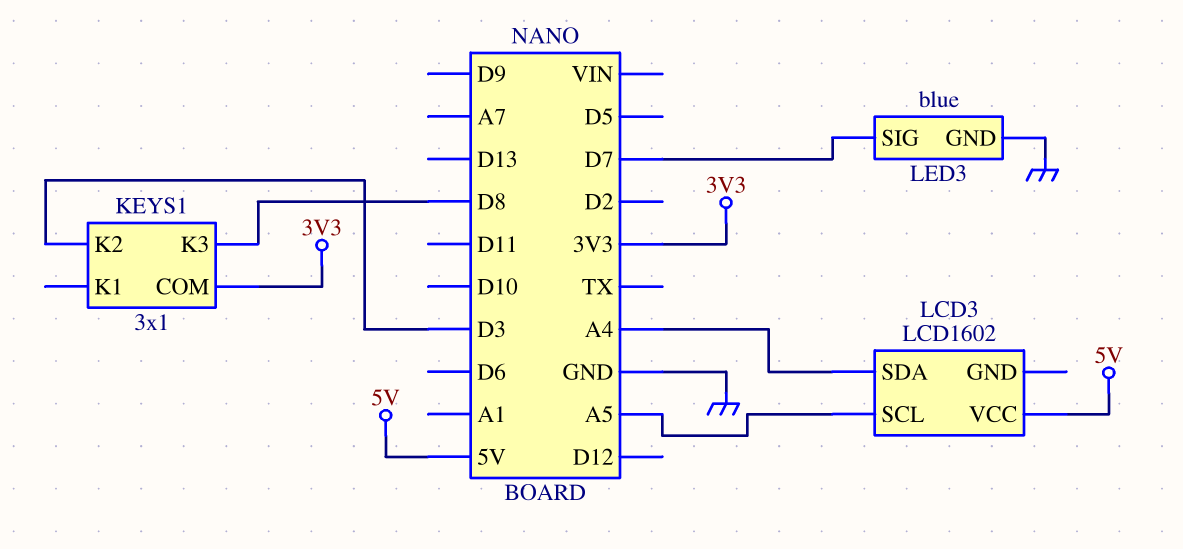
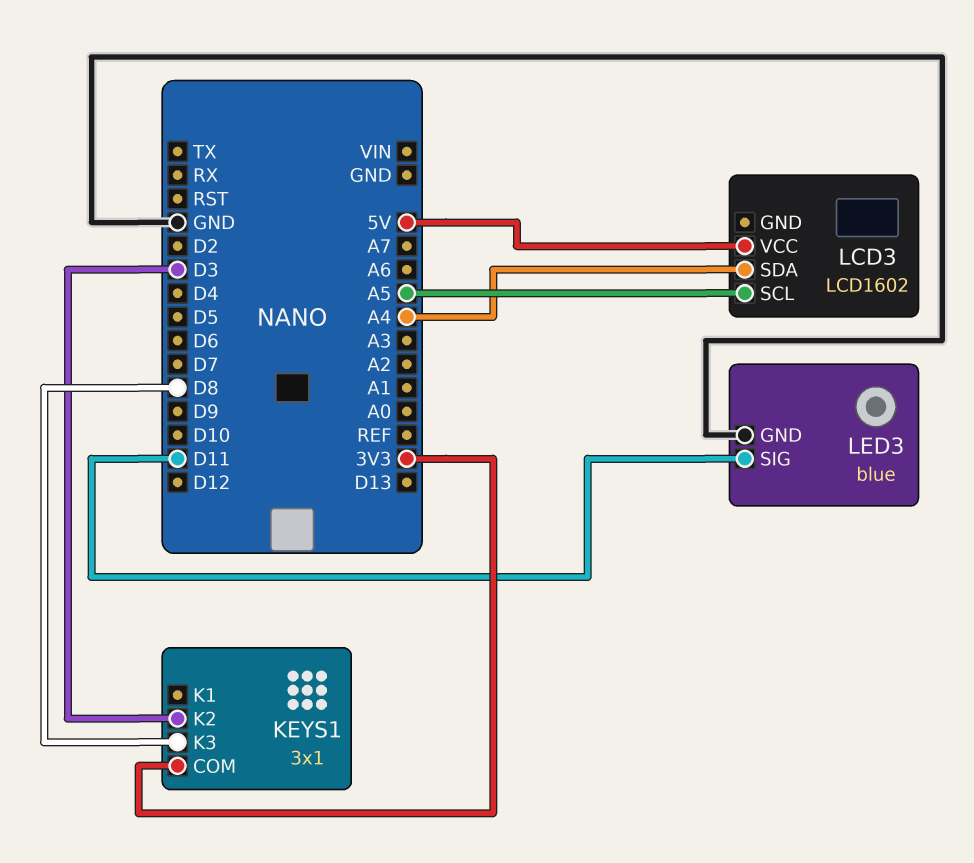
LED3 pin SIG: D7 -> D11

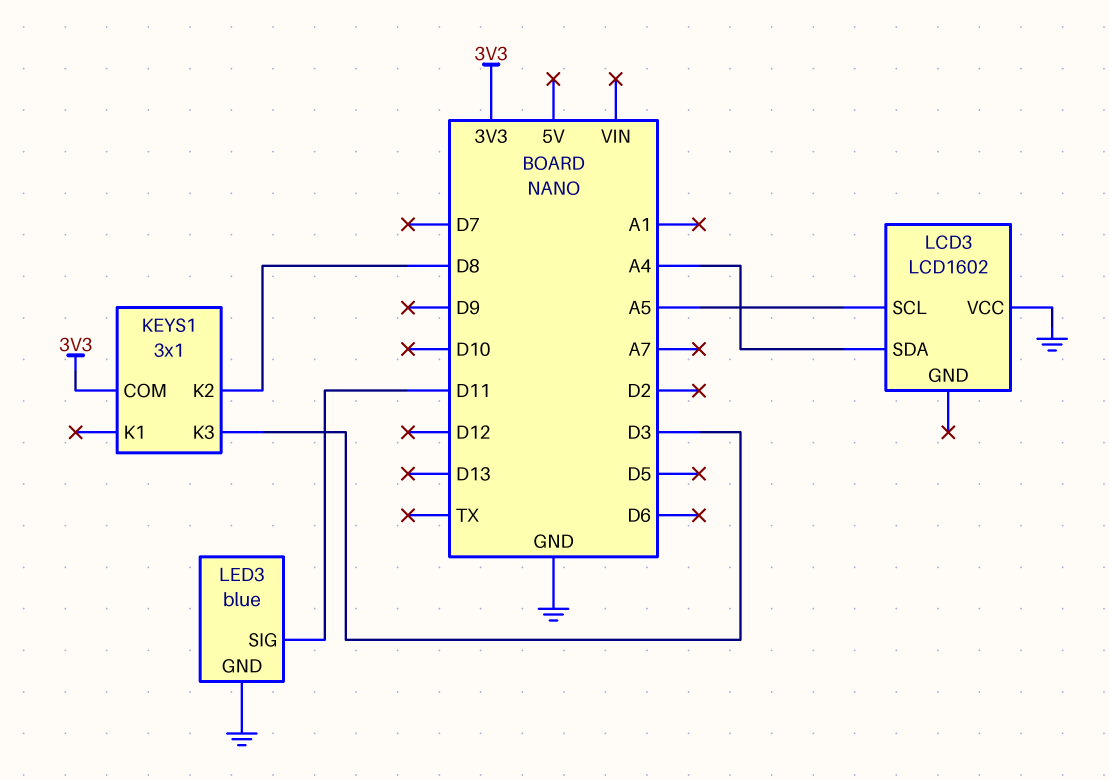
KEYS1 pin K2: D3 -> D8
KEYS1 pin K3: D8 -> D3
LCD3 pin VCC: 5V -> GND

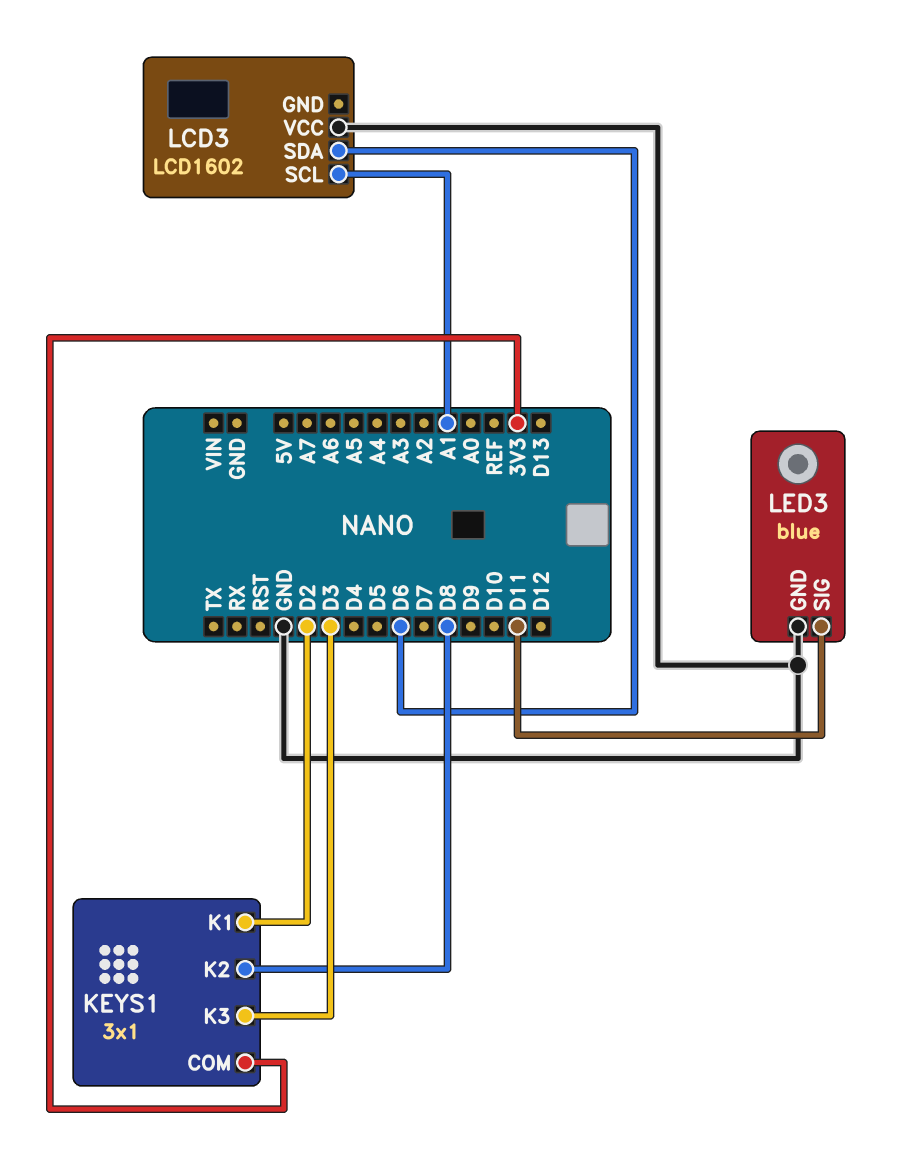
KEYS1 pin K1: none -> D2
LCD3 pin SCL: A5 -> A1
LCD3 pin SDA: A4 -> D6

